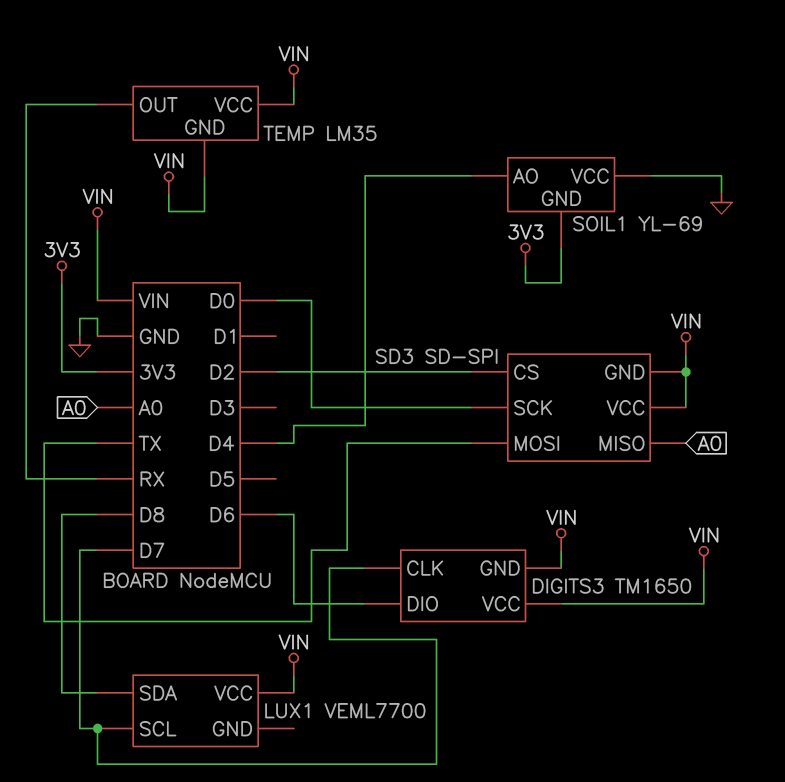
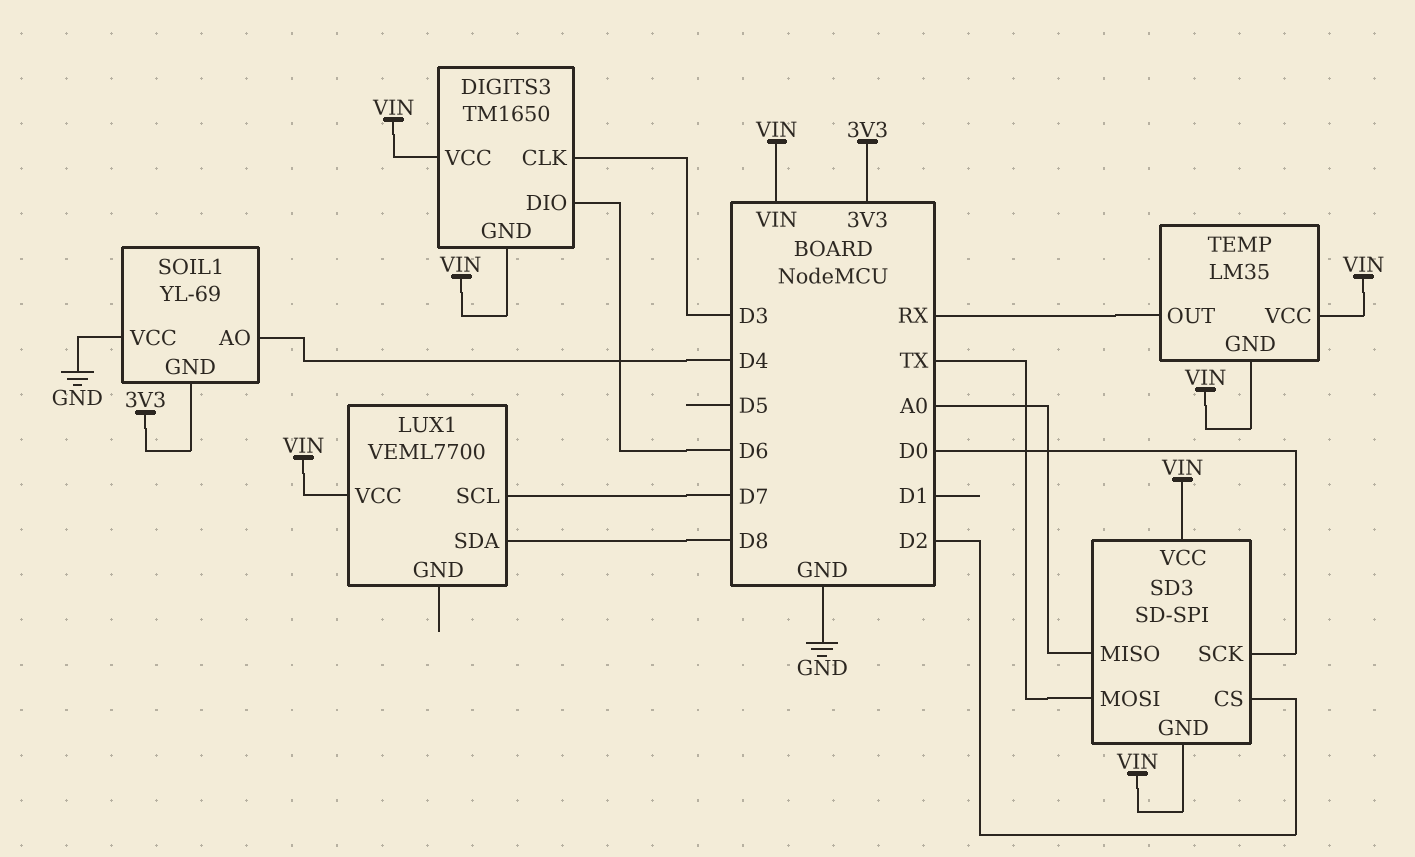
DIGITS3 pin CLK: D7 -> D3

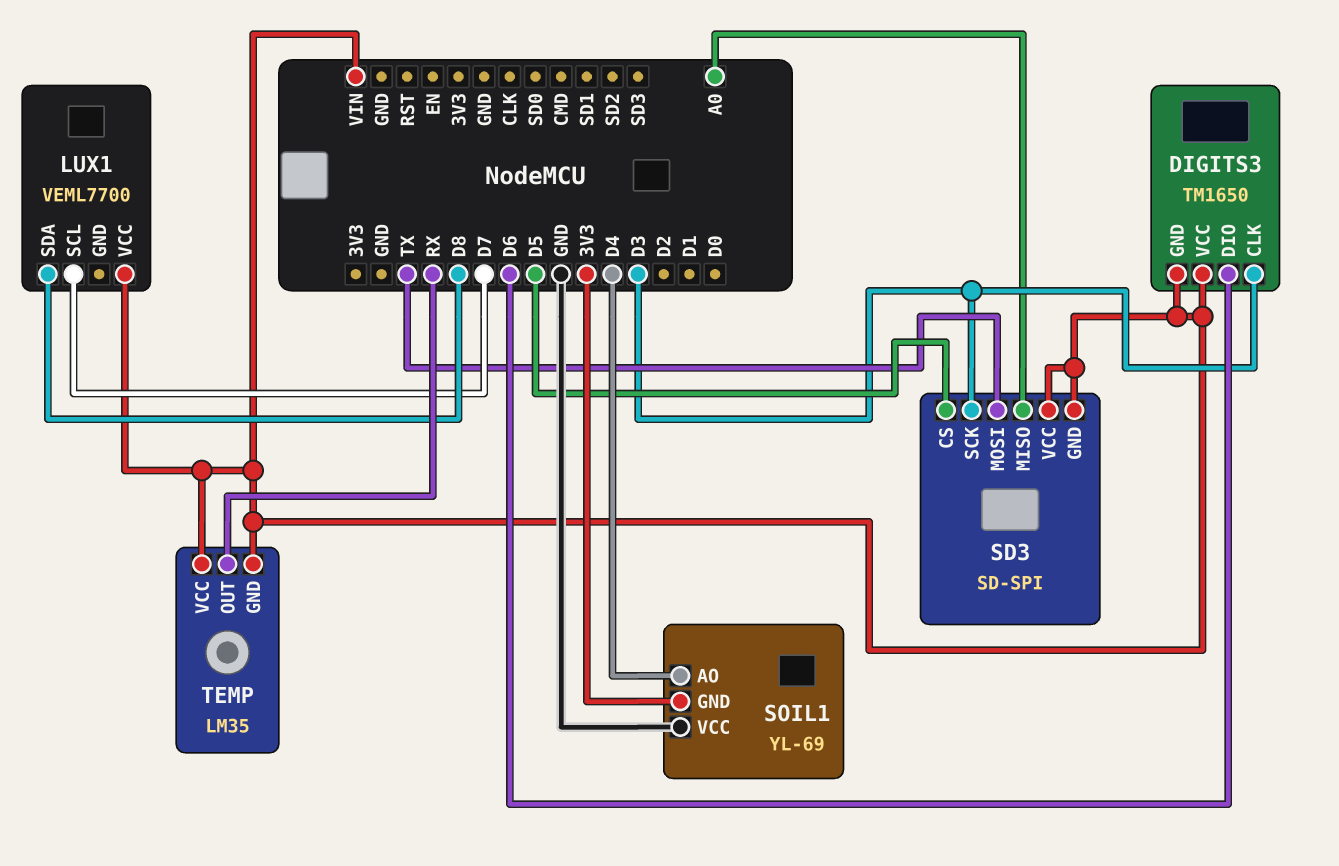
SD3 pin CS: D2 -> D5
SD3 pin SCK: D0 -> D3

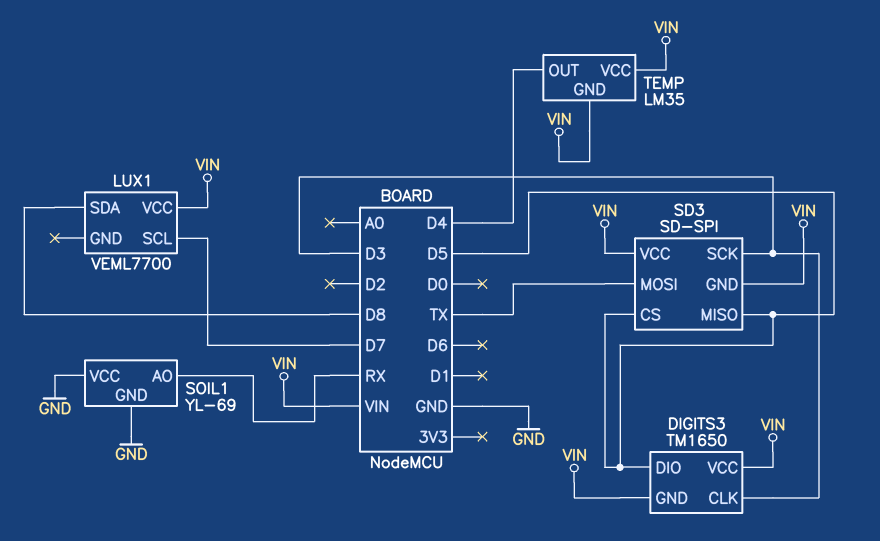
DIGITS3 pin DIO: D6 -> D5
SD3 pin MISO: A0 -> D5
SOIL1 pin AO: D4 -> RX
SOIL1 pin GND: 3V3 -> GND
TEMP pin OUT: RX -> D4

